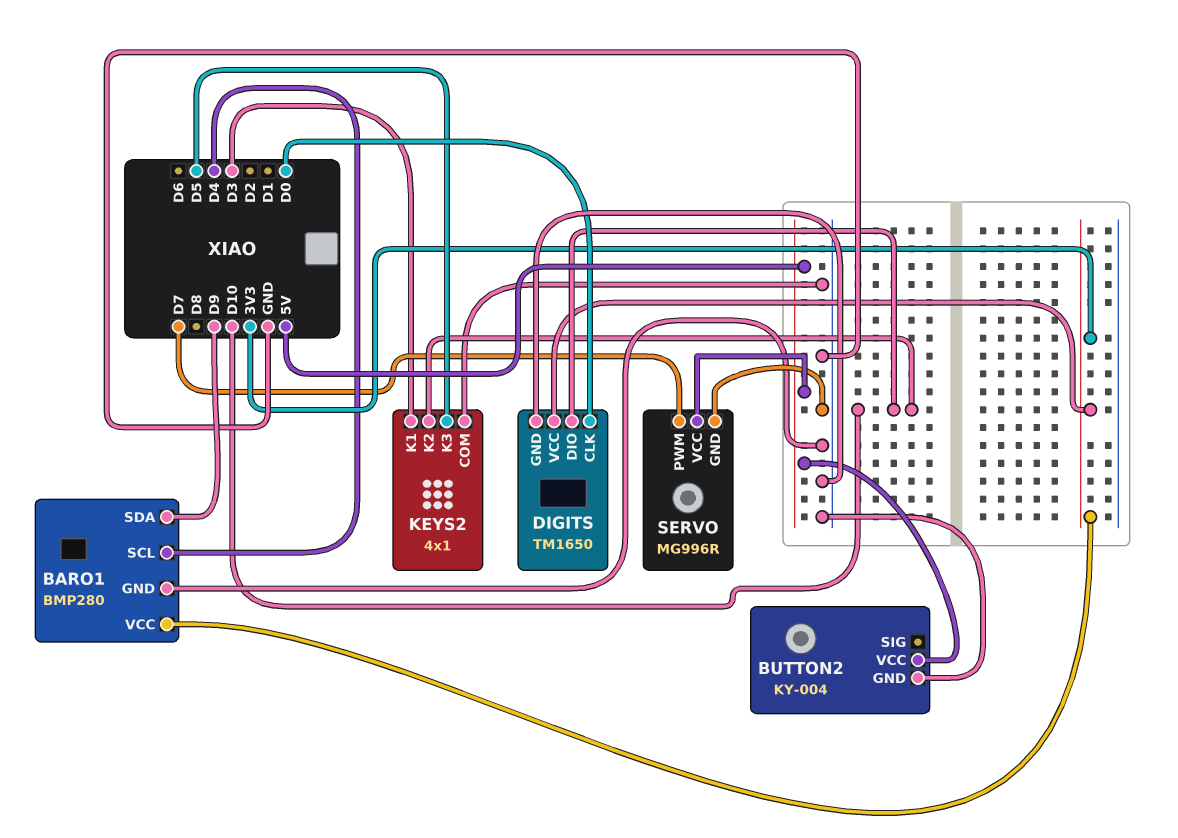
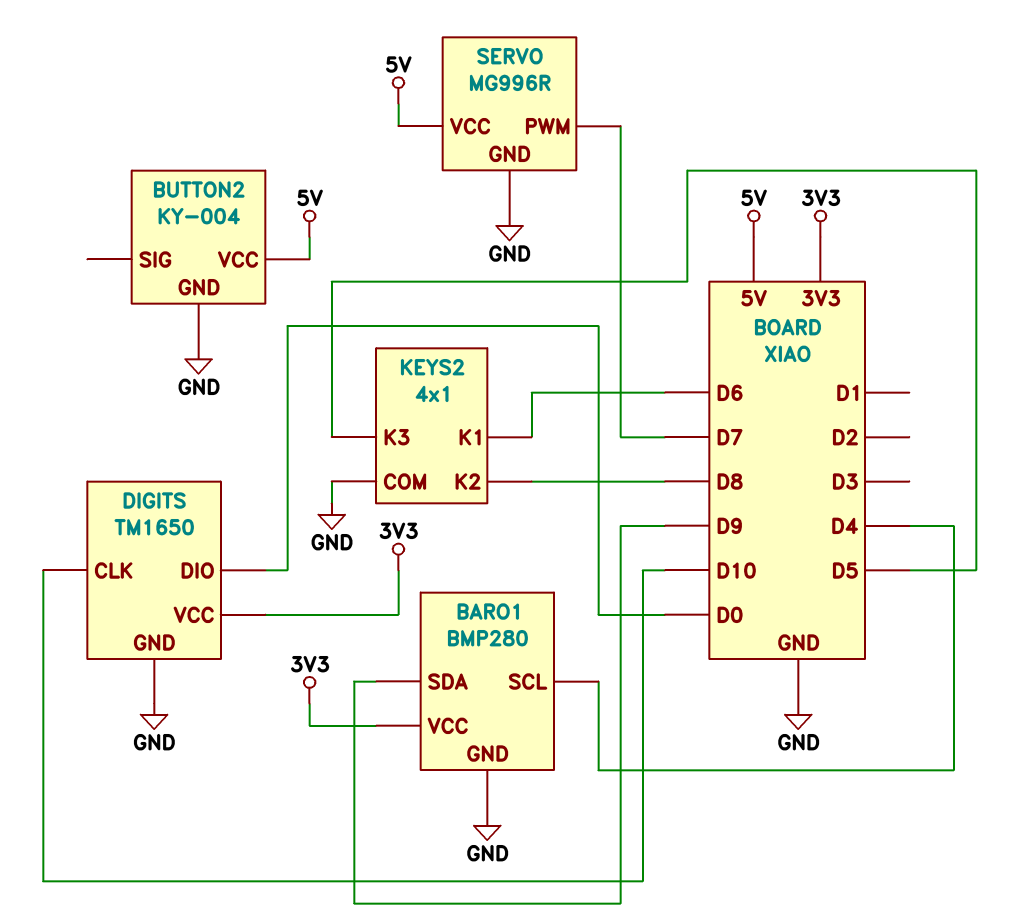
DIGITS pin CLK: D0 -> D10
DIGITS pin DIO: D10 -> D0
KEYS2 pin K1: D3 -> D6
KEYS2 pin K2: D10 -> D8

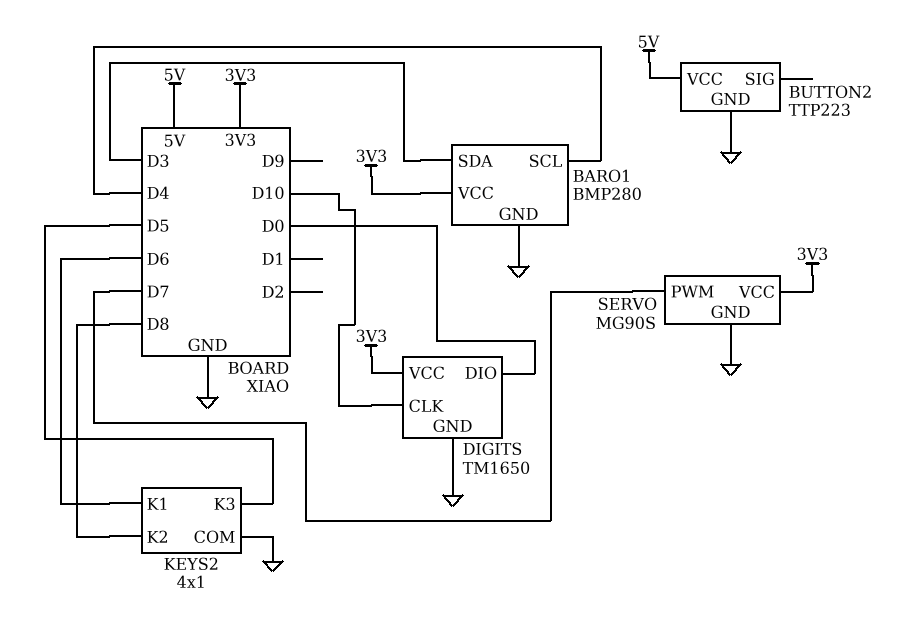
BARO1 pin SDA: D9 -> D3
BUTTON2: KY-004 -> TTP223
SERVO: MG996R -> MG90S
SERVO pin VCC: 5V -> 3V3

